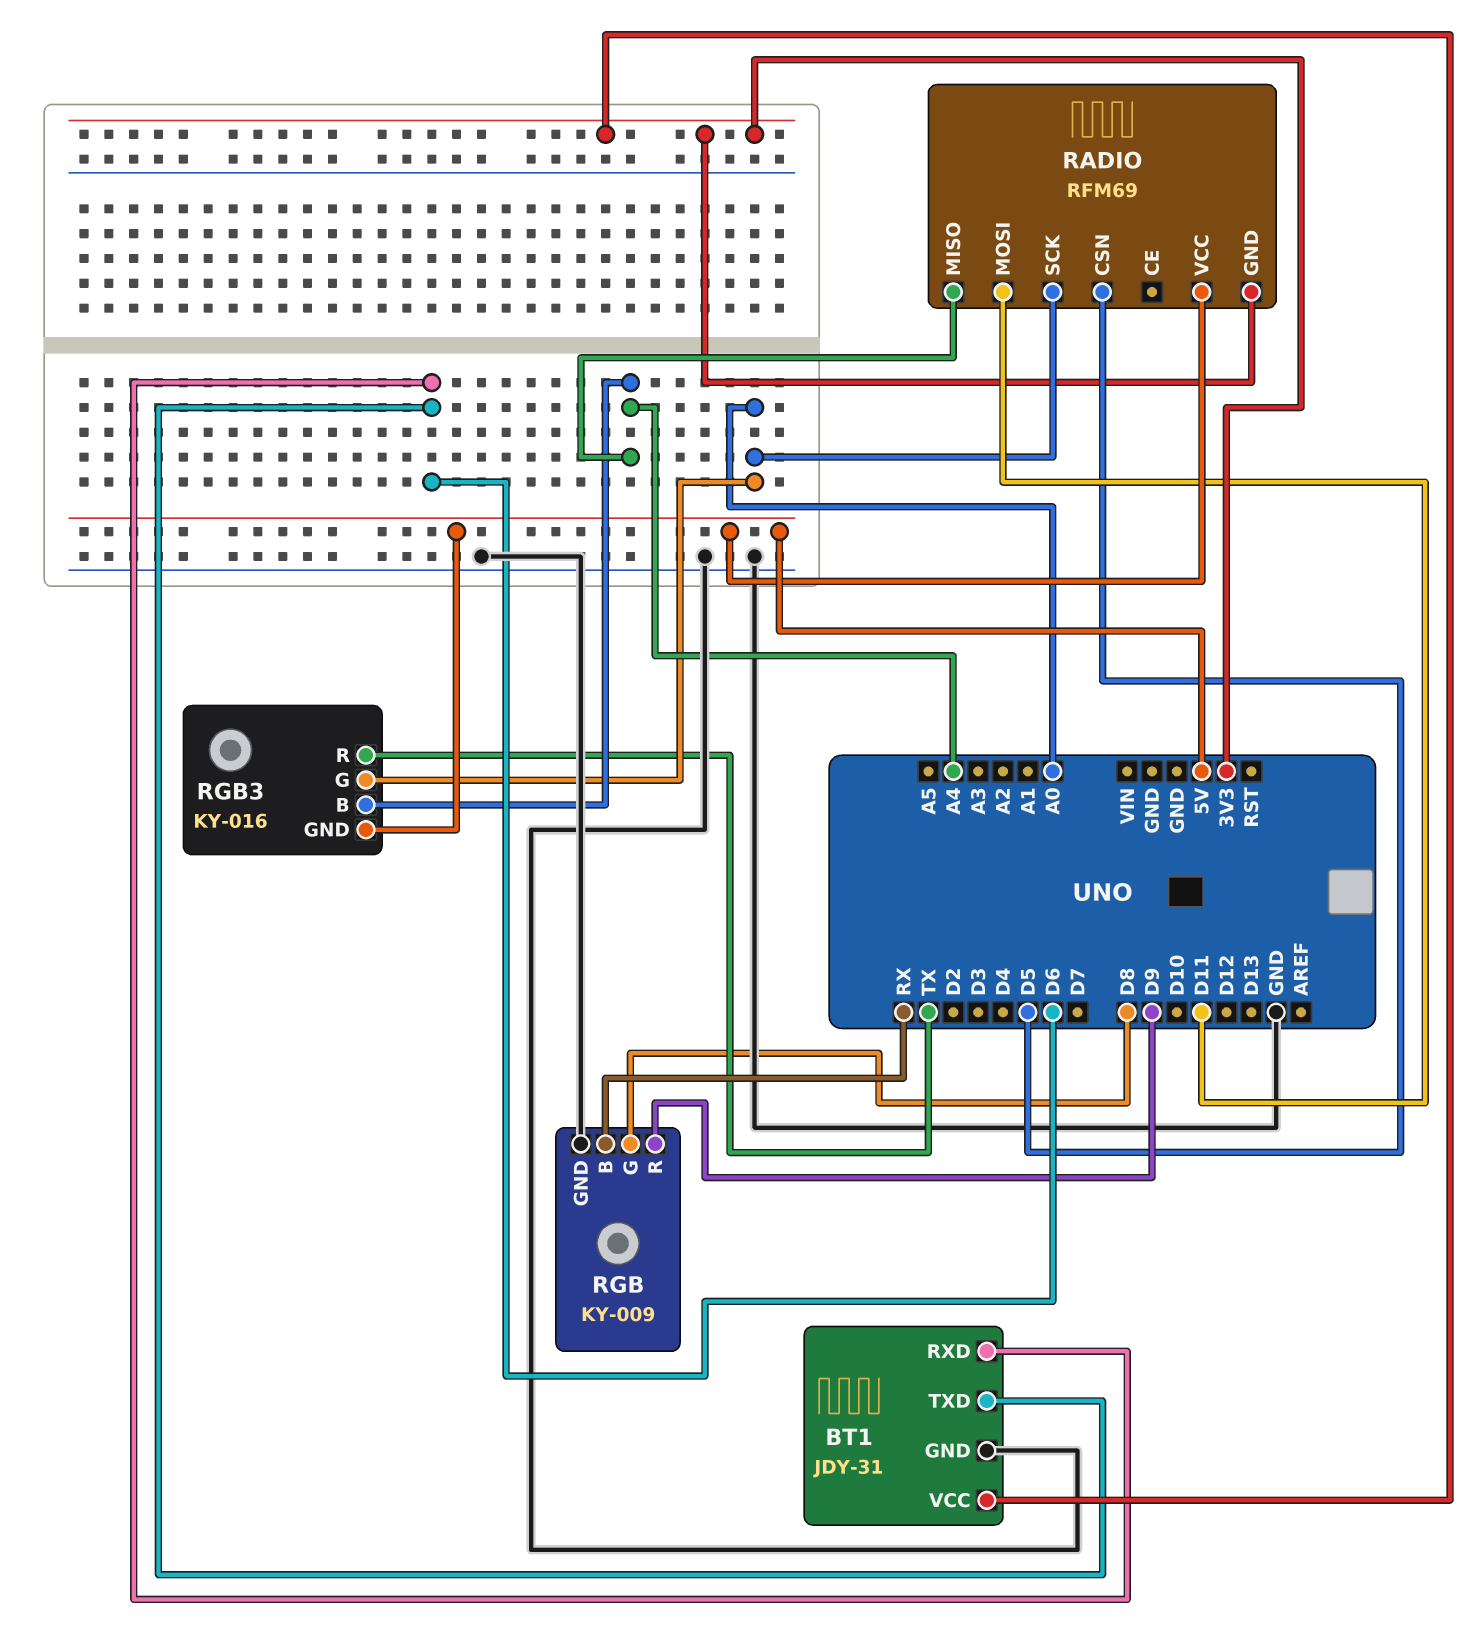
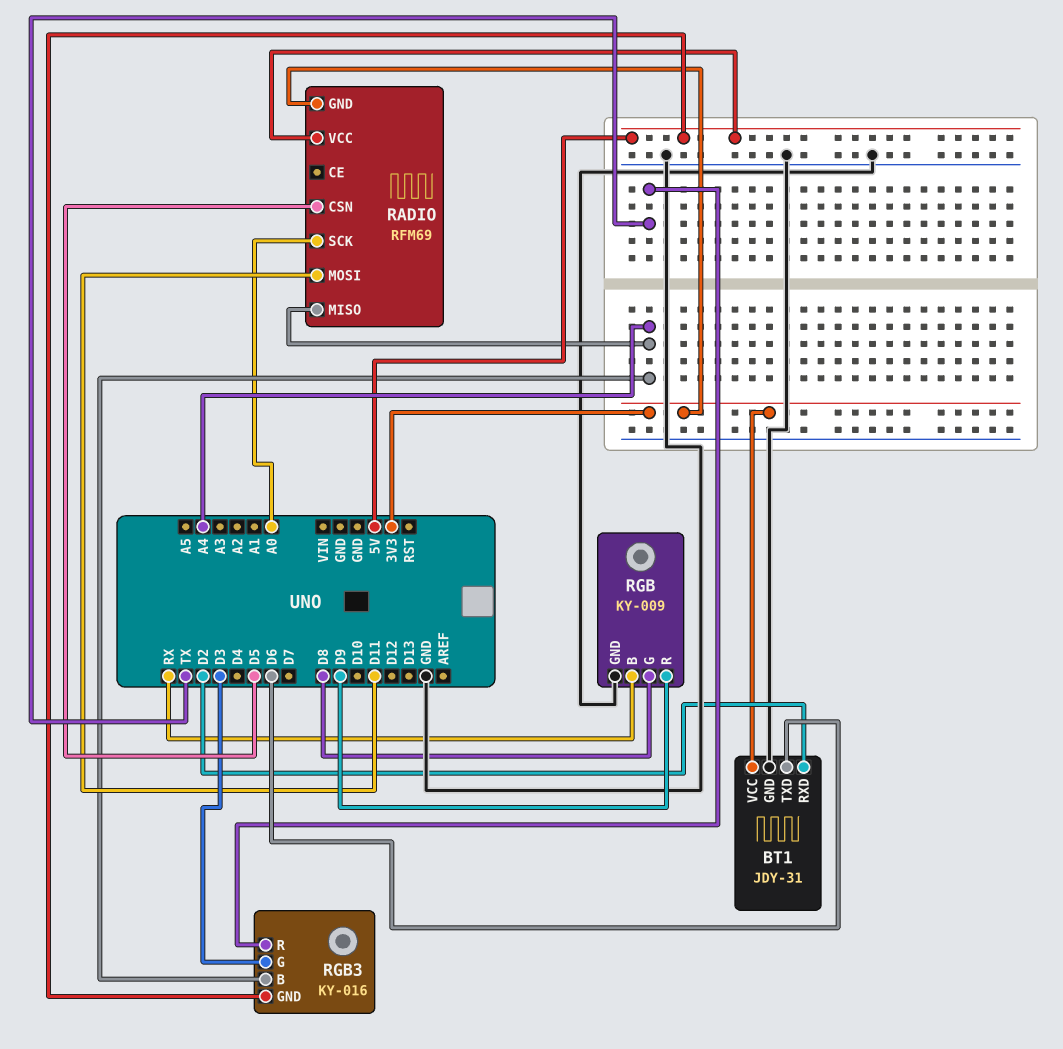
BT1 pin RXD: D6 -> D2
RGB3 pin G: A0 -> D3

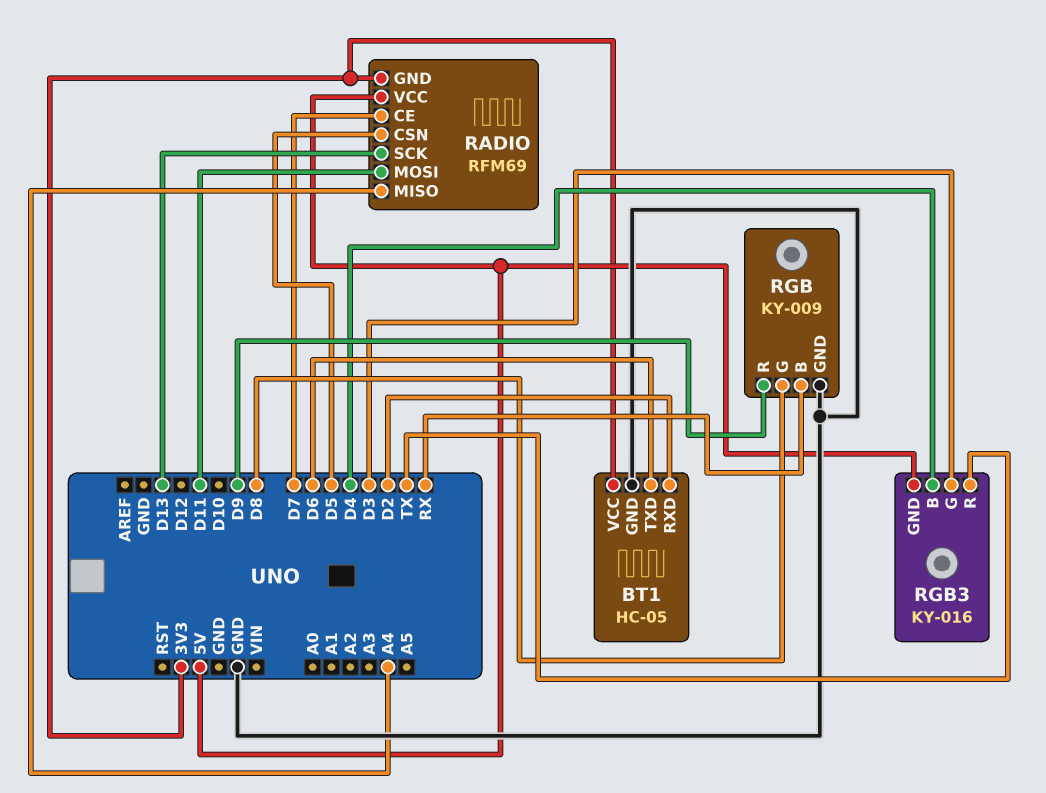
BT1: JDY-31 -> HC-05
RADIO pin CE: none -> D7
RADIO pin SCK: A0 -> D13
RGB3 pin B: A4 -> D4

